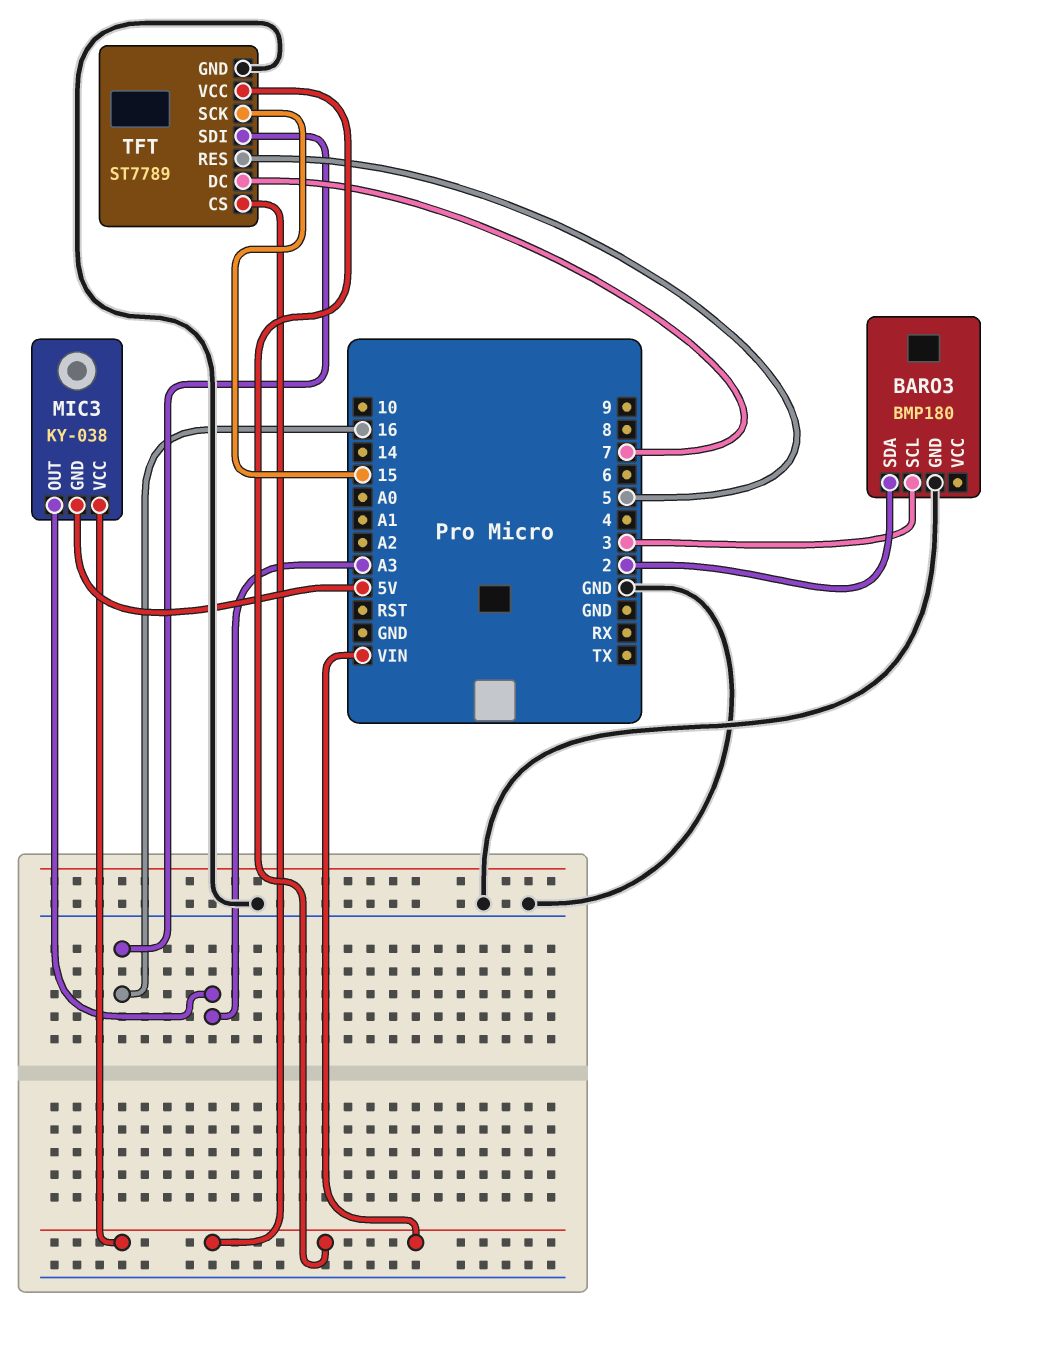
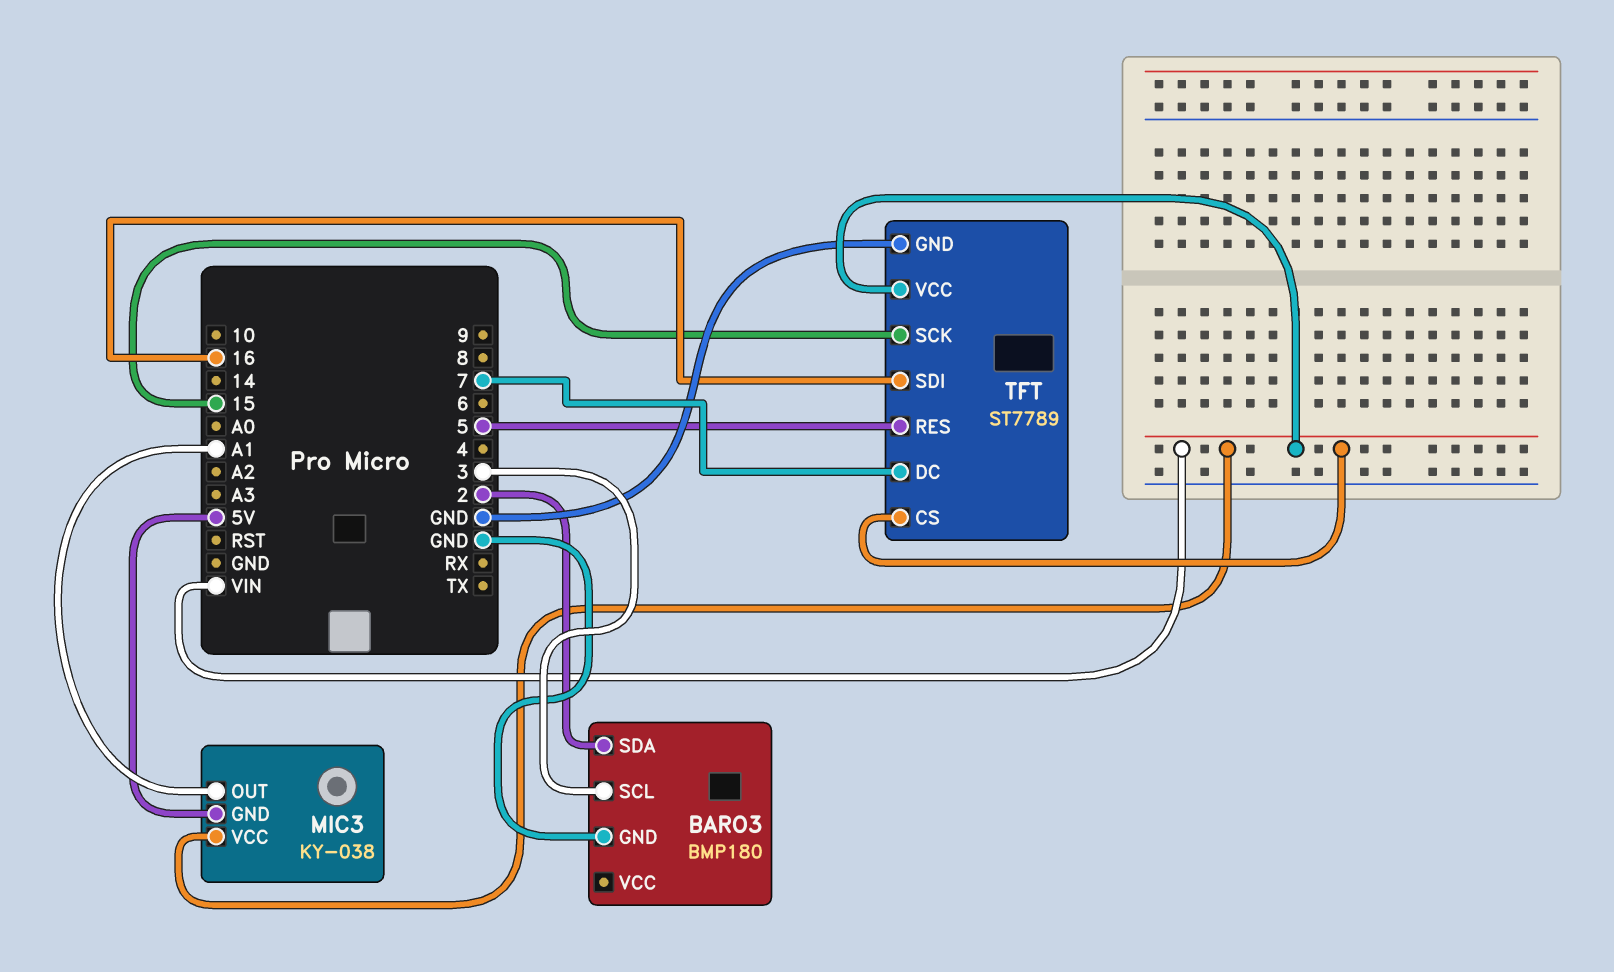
MIC3 pin OUT: A3 -> A1

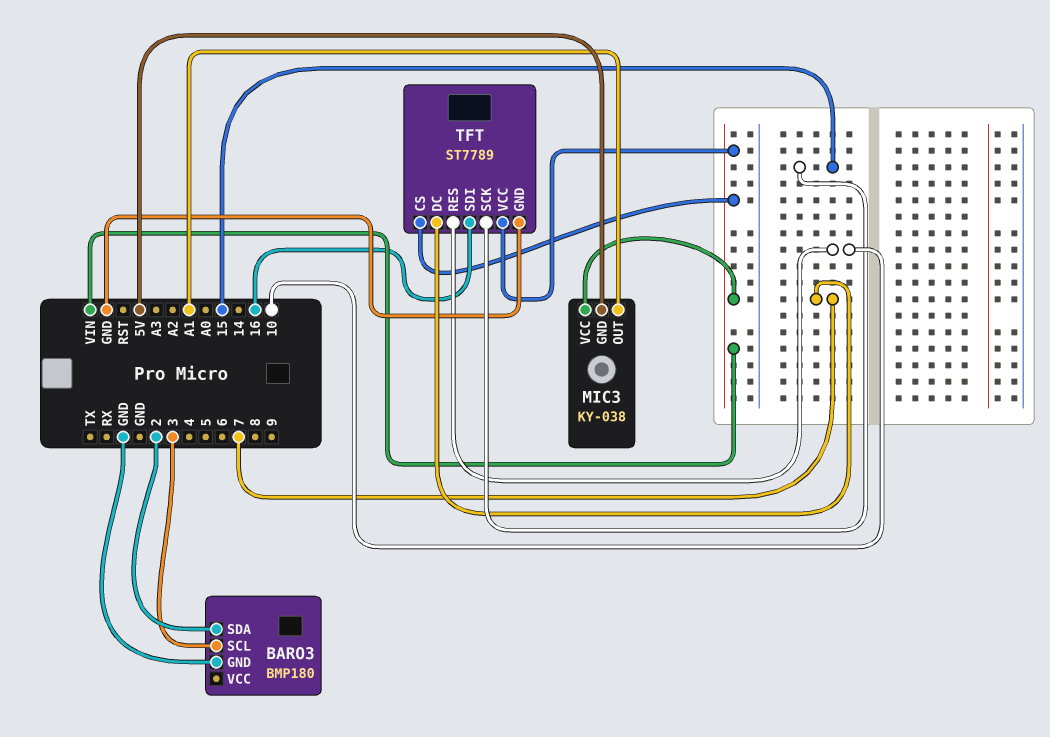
TFT pin RES: 5 -> 10

